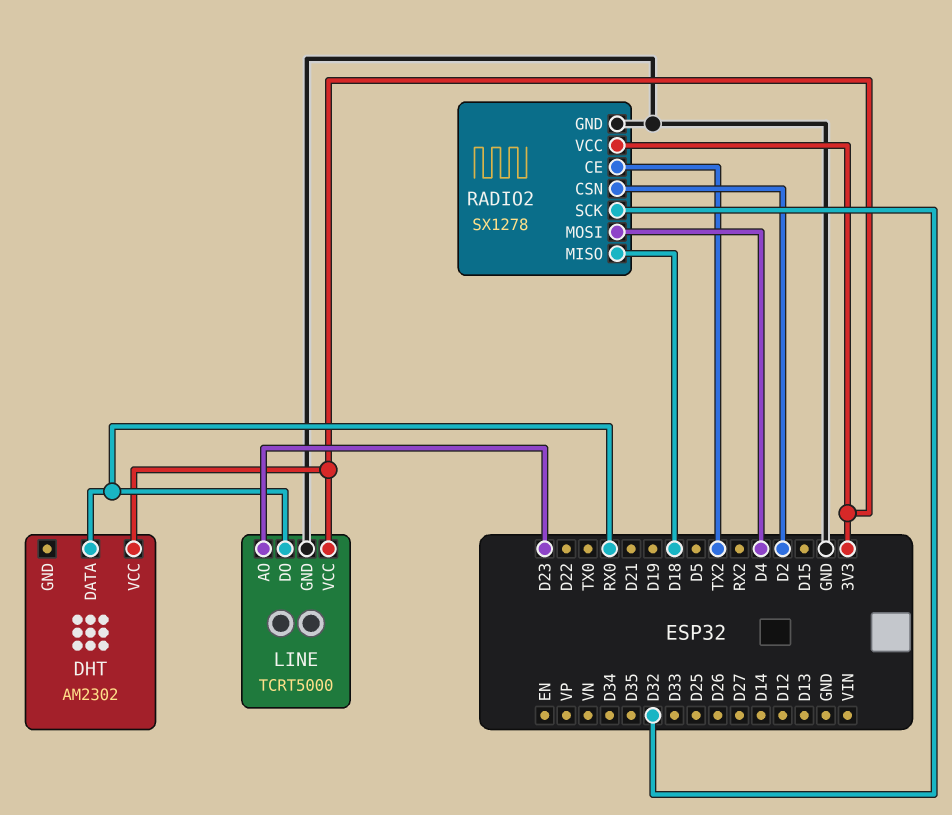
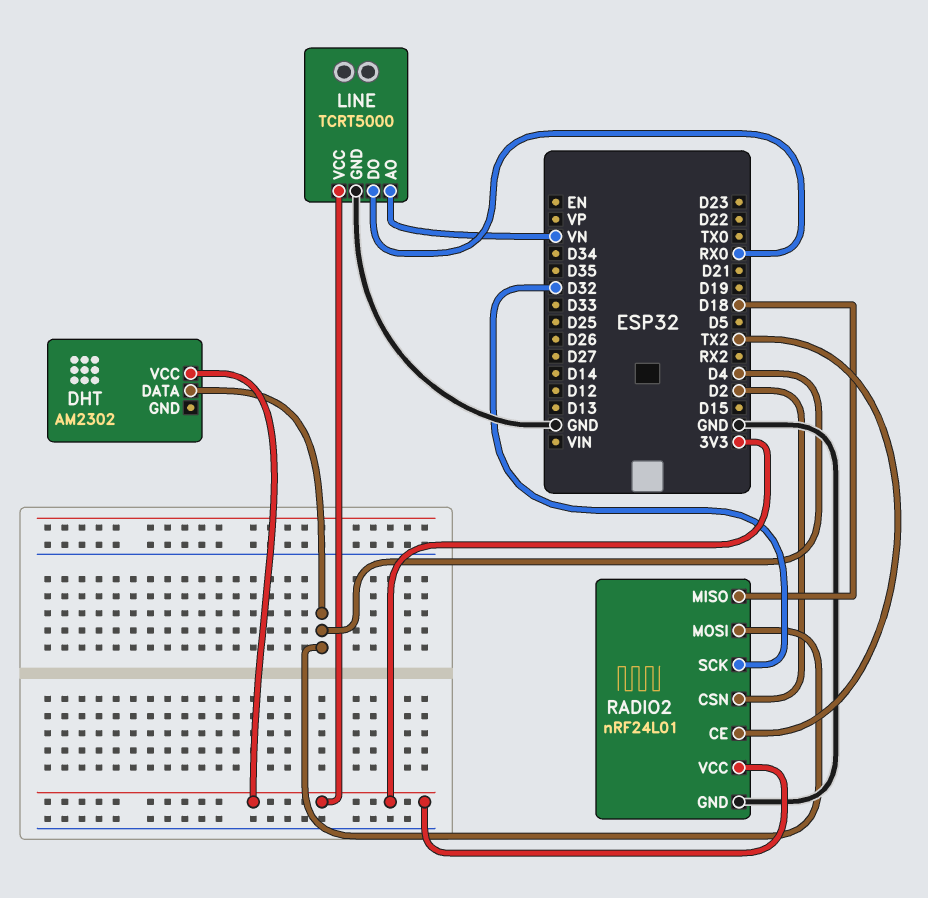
DHT pin DATA: RX0 -> D4
LINE pin AO: D23 -> VN
RADIO2: SX1278 -> nRF24L01

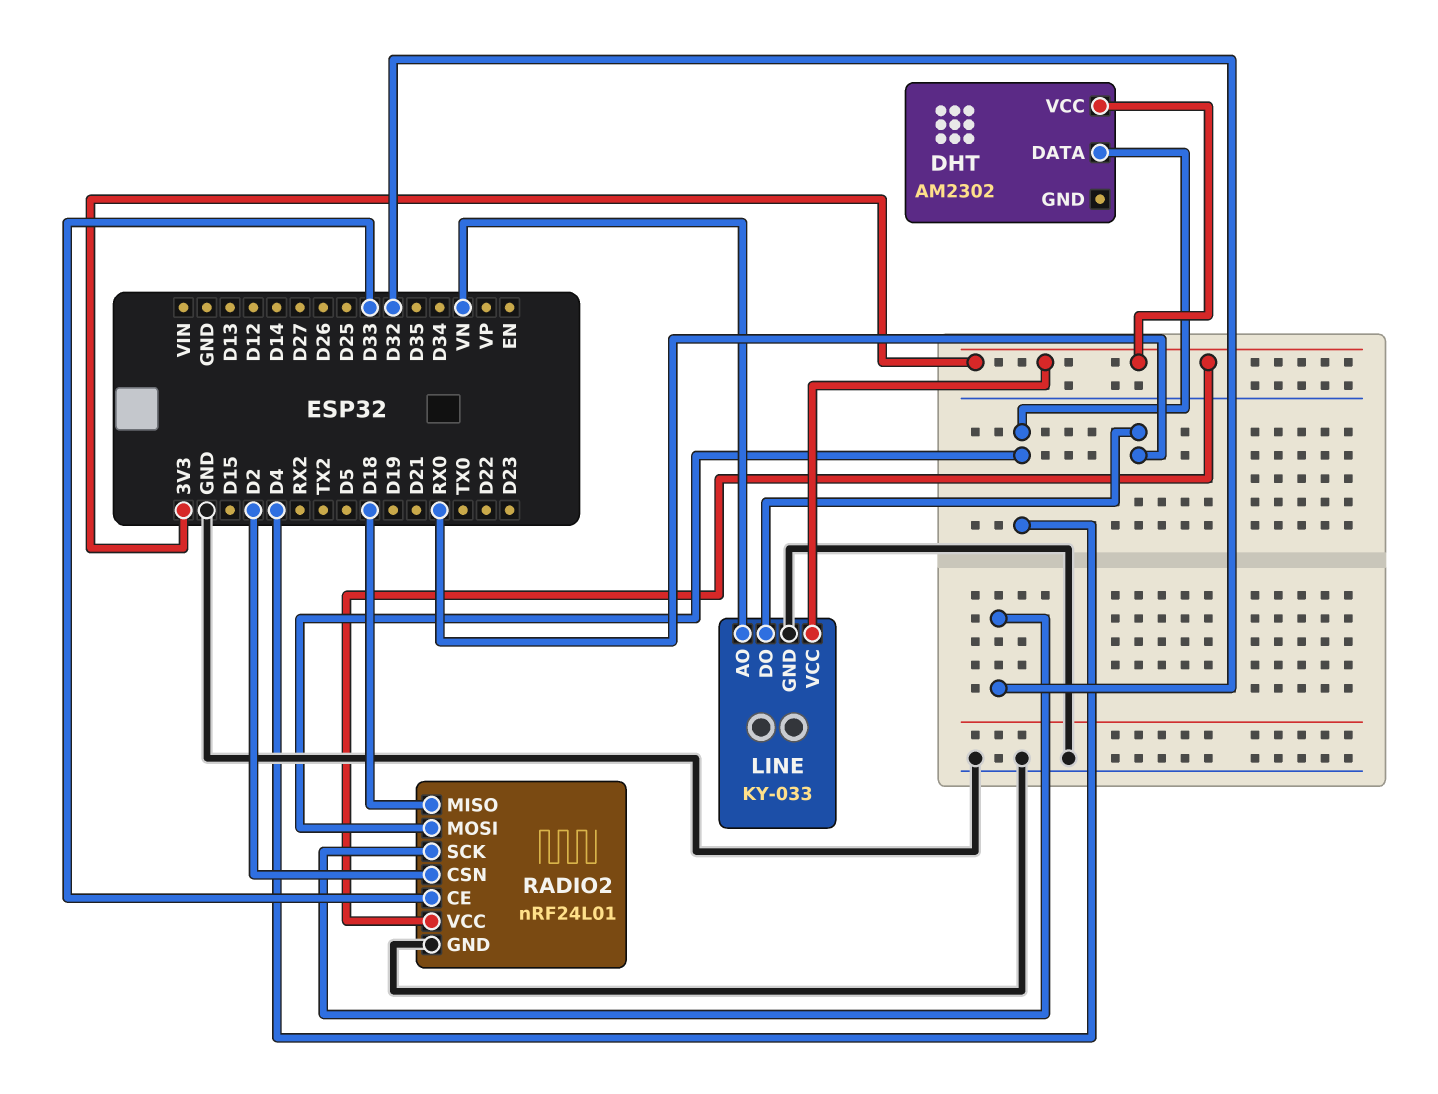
LINE: TCRT5000 -> KY-033
RADIO2 pin CE: TX2 -> D33

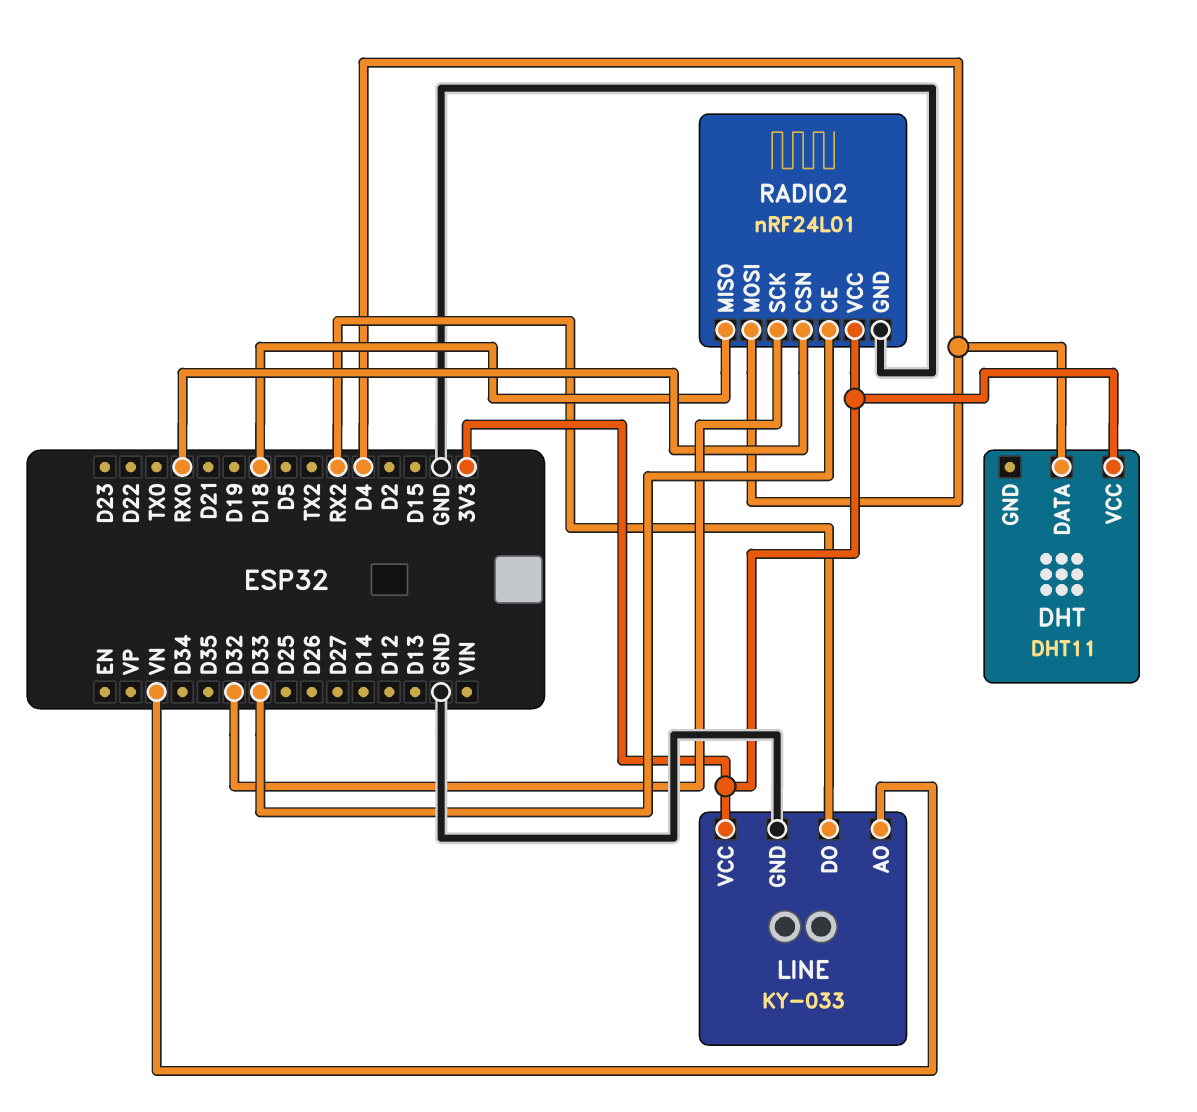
DHT: AM2302 -> DHT11
LINE pin DO: RX0 -> RX2
RADIO2 pin CSN: D2 -> RX0

